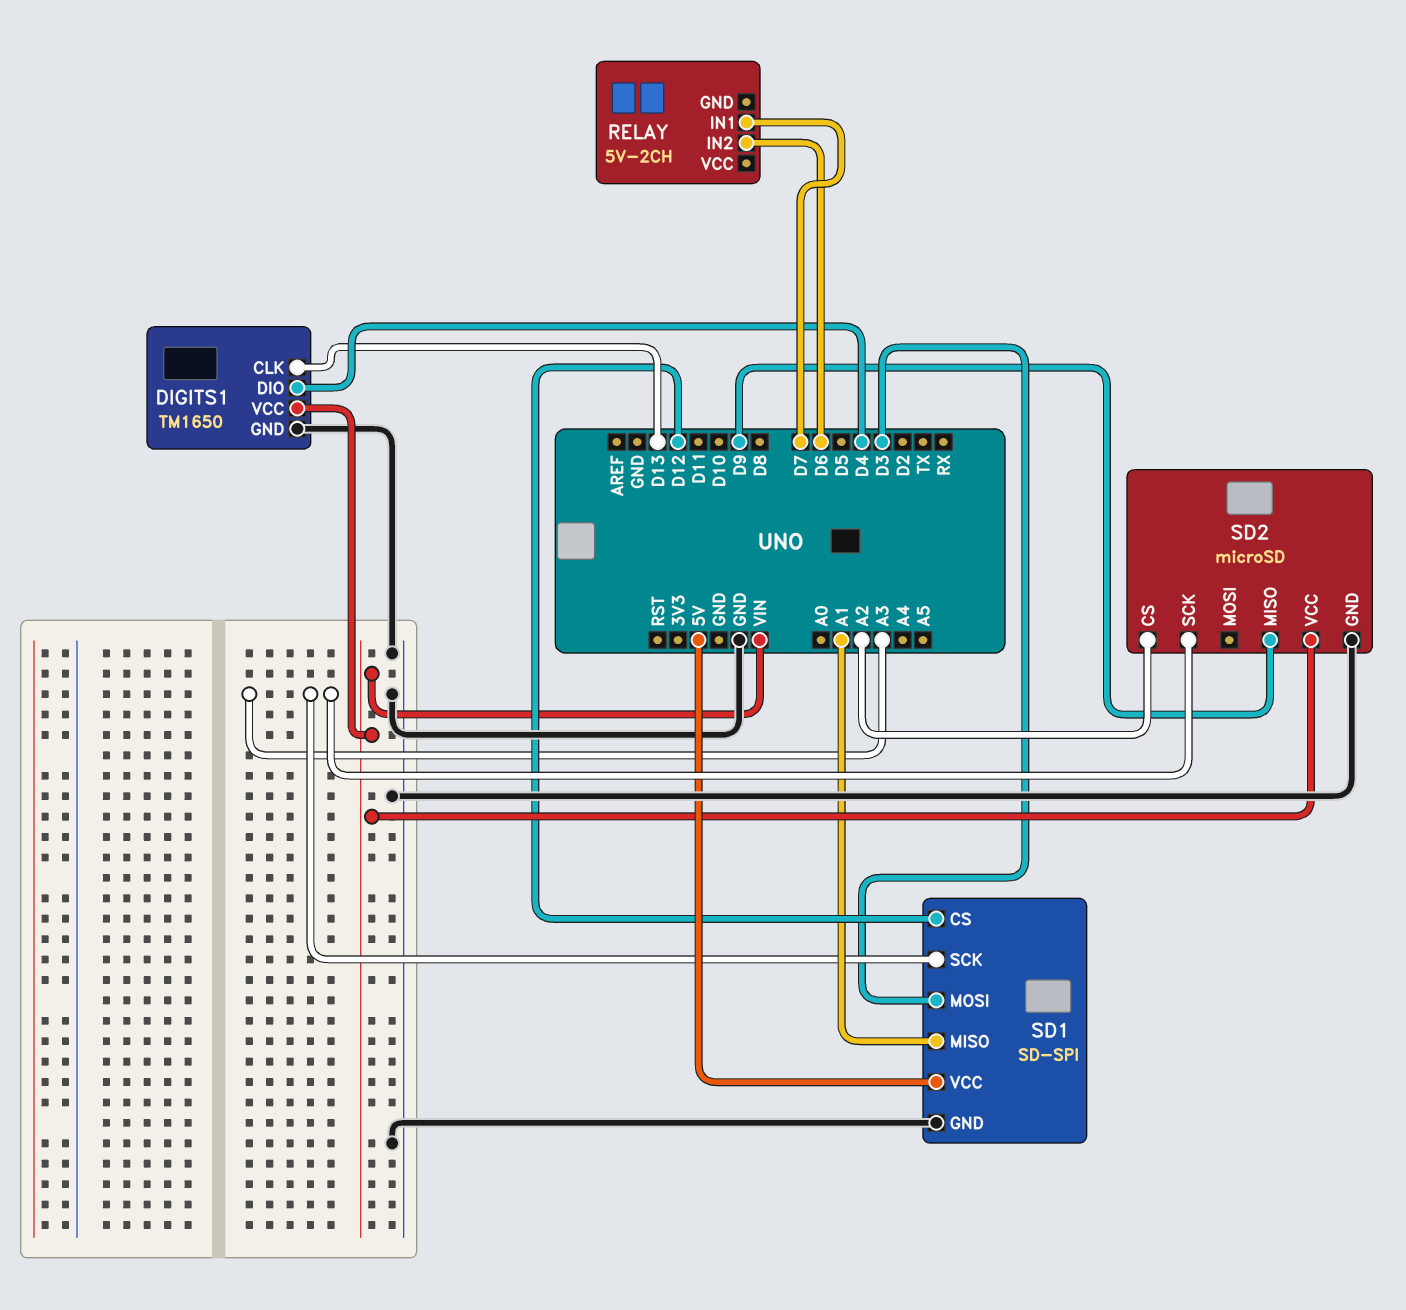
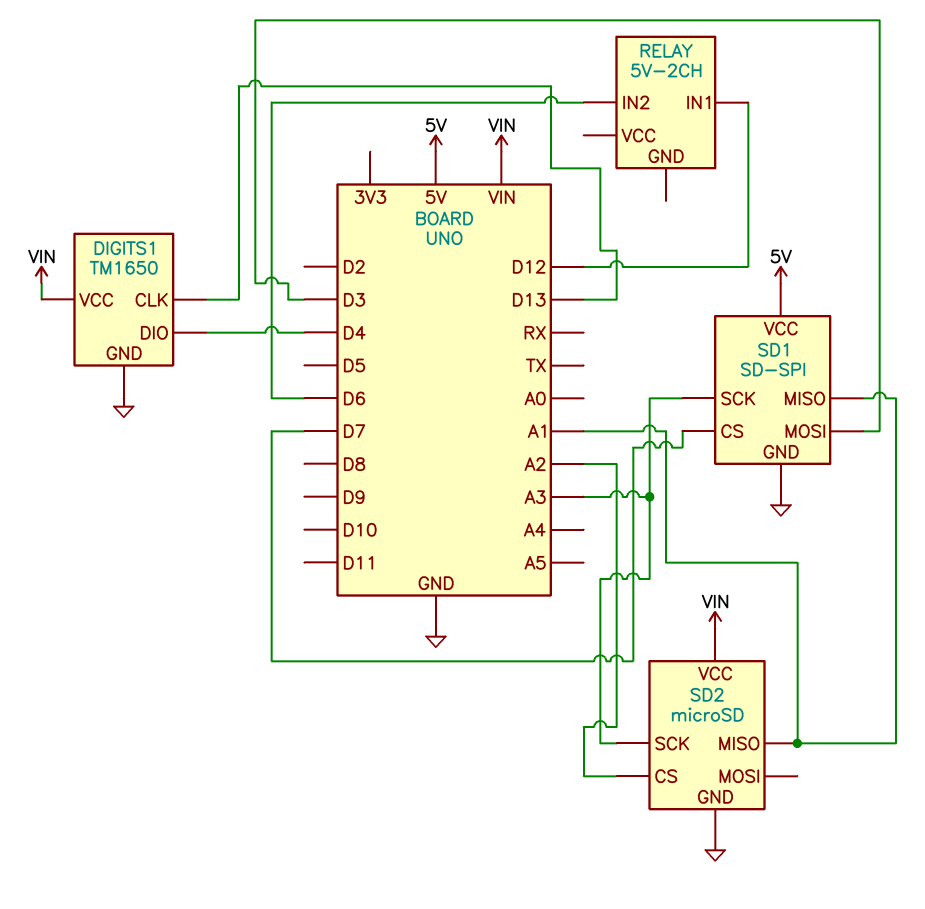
RELAY pin IN1: D7 -> D12
SD1 pin CS: D12 -> D7
SD2 pin MISO: D9 -> A1

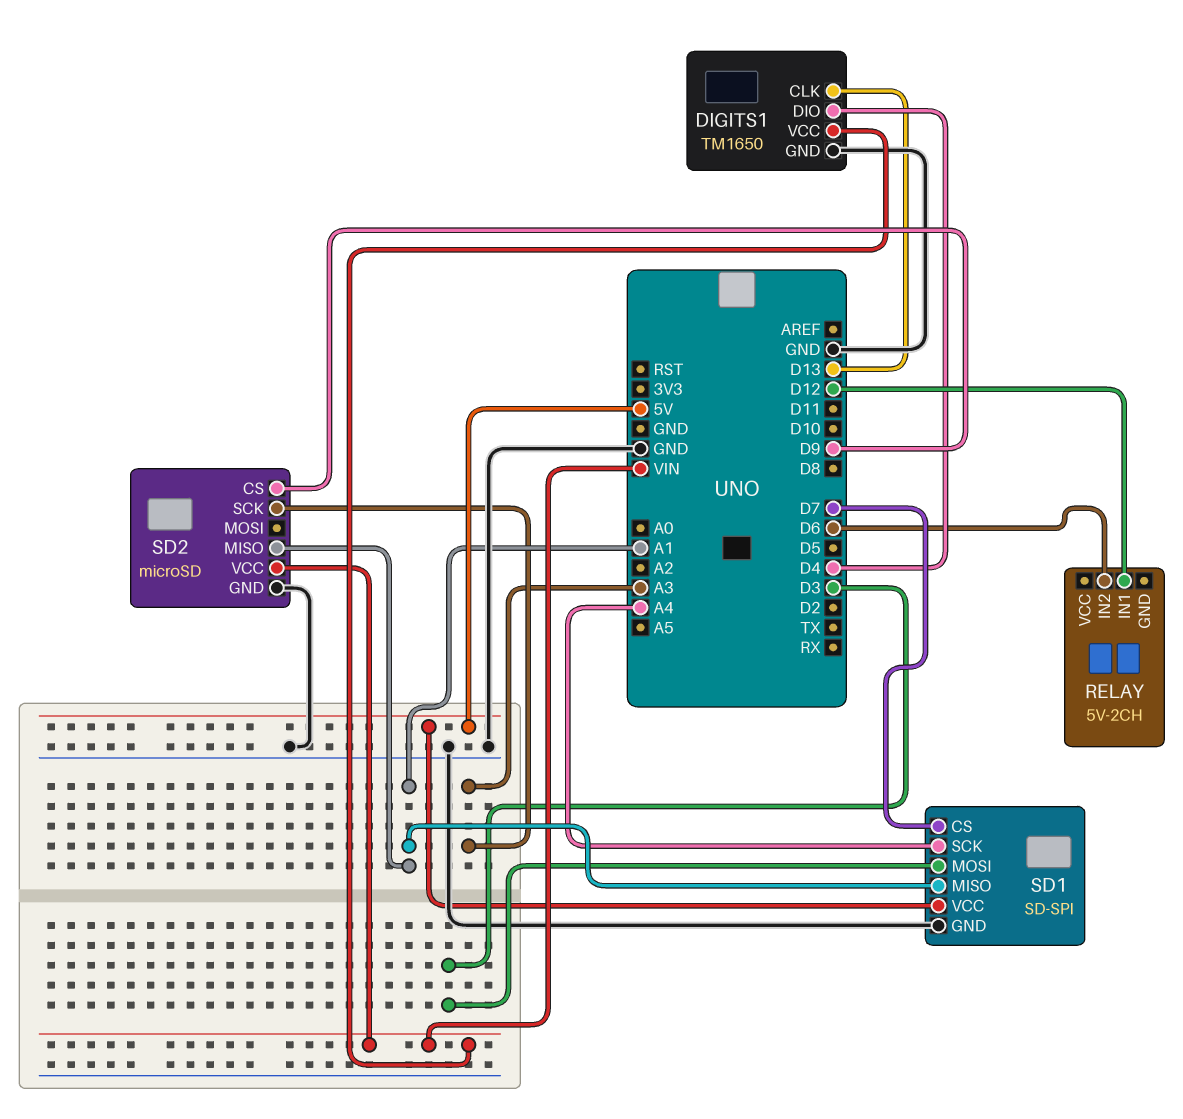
SD1 pin SCK: A3 -> A4
SD2 pin CS: A2 -> D9

